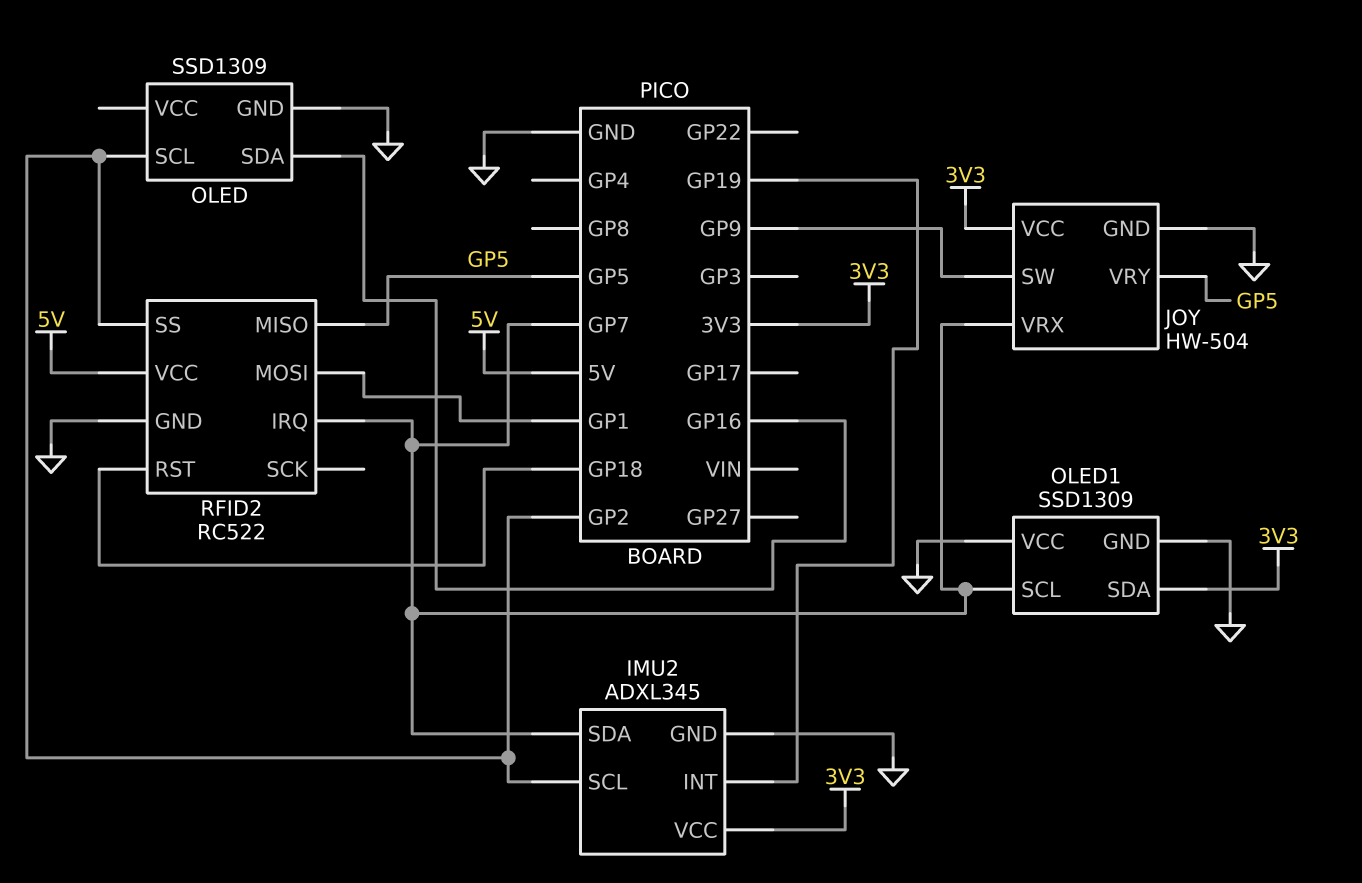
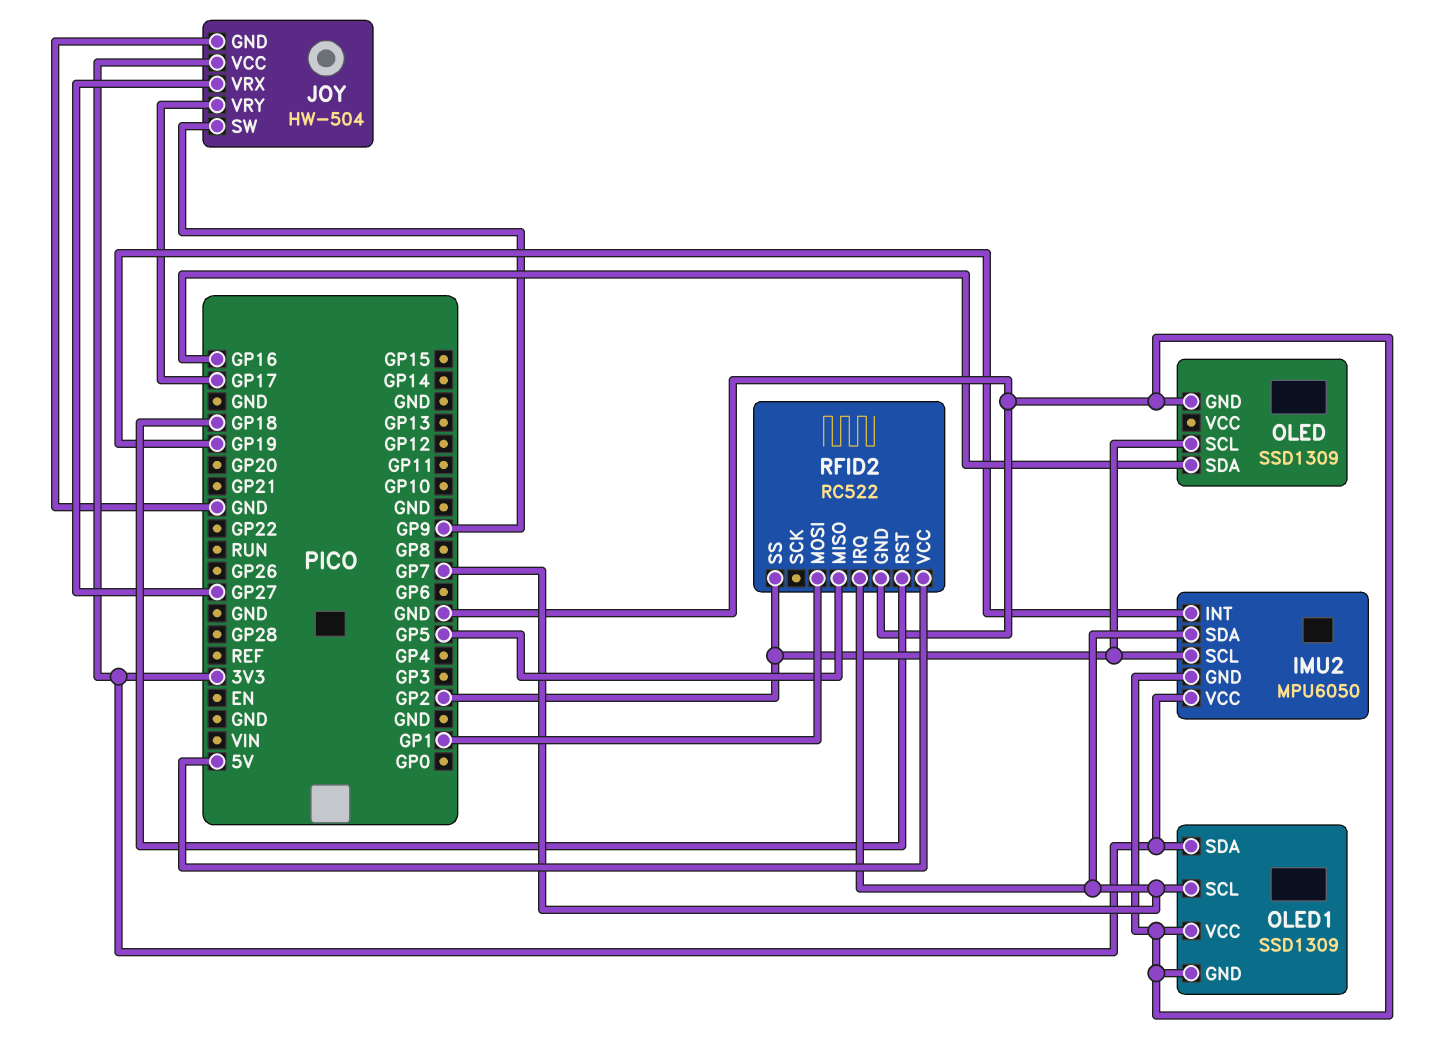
IMU2: ADXL345 -> MPU6050
JOY pin VRX: GP7 -> GP27
JOY pin VRY: GP5 -> GP17

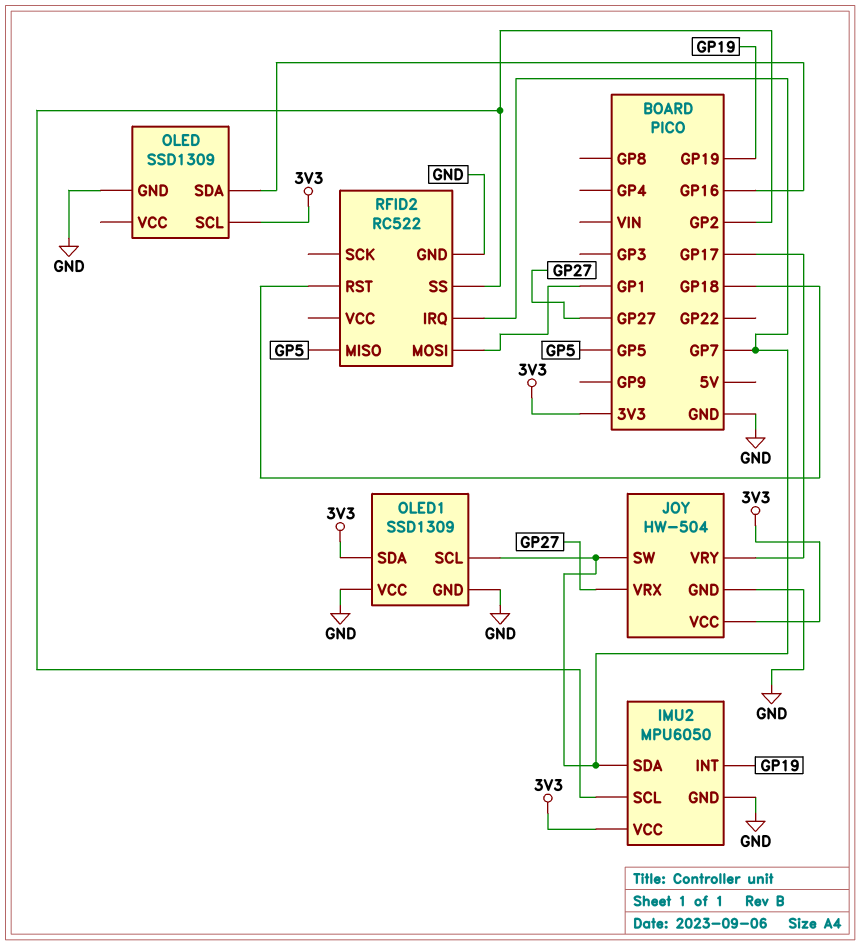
JOY pin SW: GP9 -> GP7
OLED pin SCL: GP2 -> 3V3
RFID2 pin VCC: 5V -> none

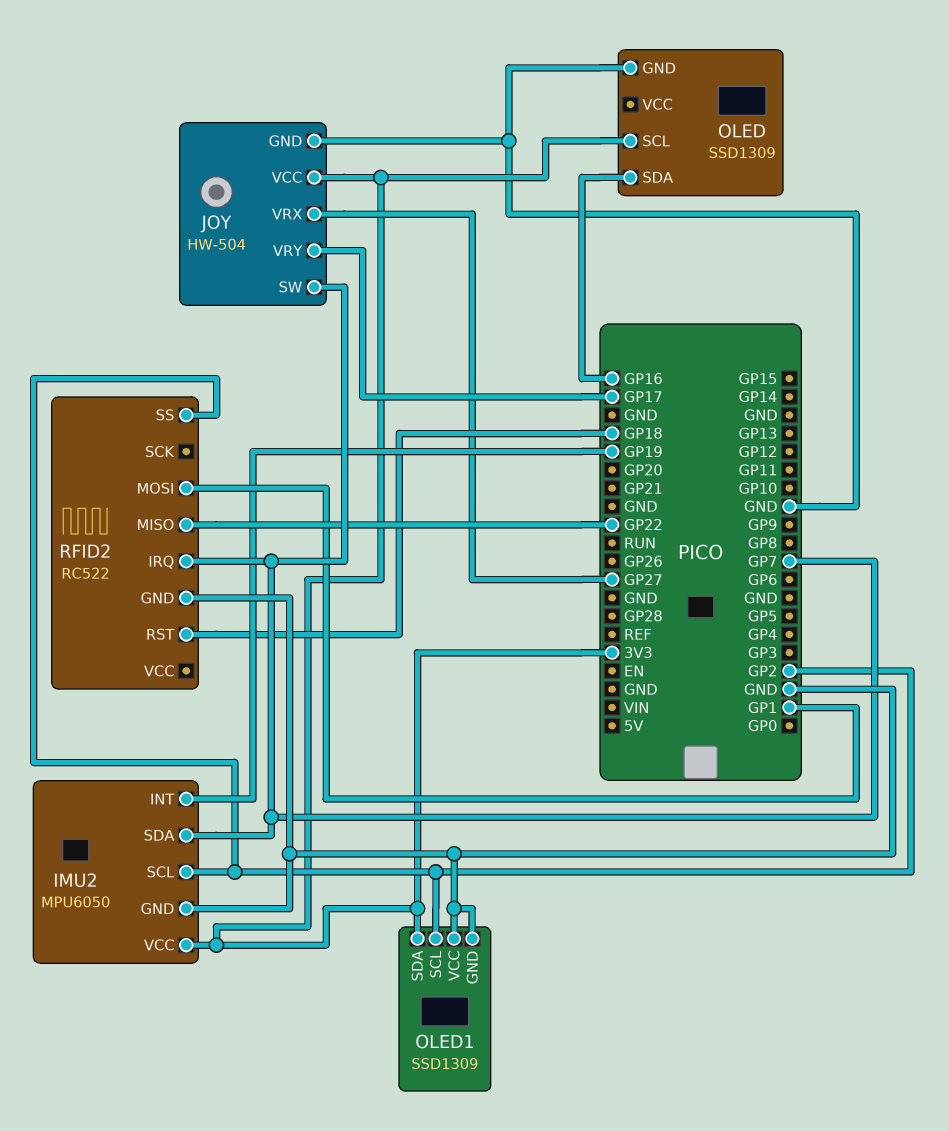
OLED1 pin SCL: GP7 -> GP2
RFID2 pin MISO: GP5 -> GP22

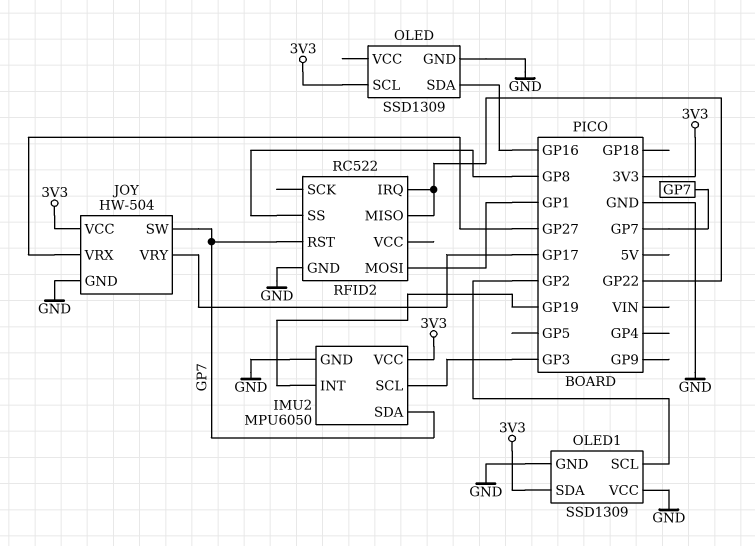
IMU2 pin SCL: GP2 -> GP3
RFID2 pin IRQ: GP7 -> GP22
RFID2 pin RST: GP18 -> GP7
RFID2 pin SS: GP2 -> GP8

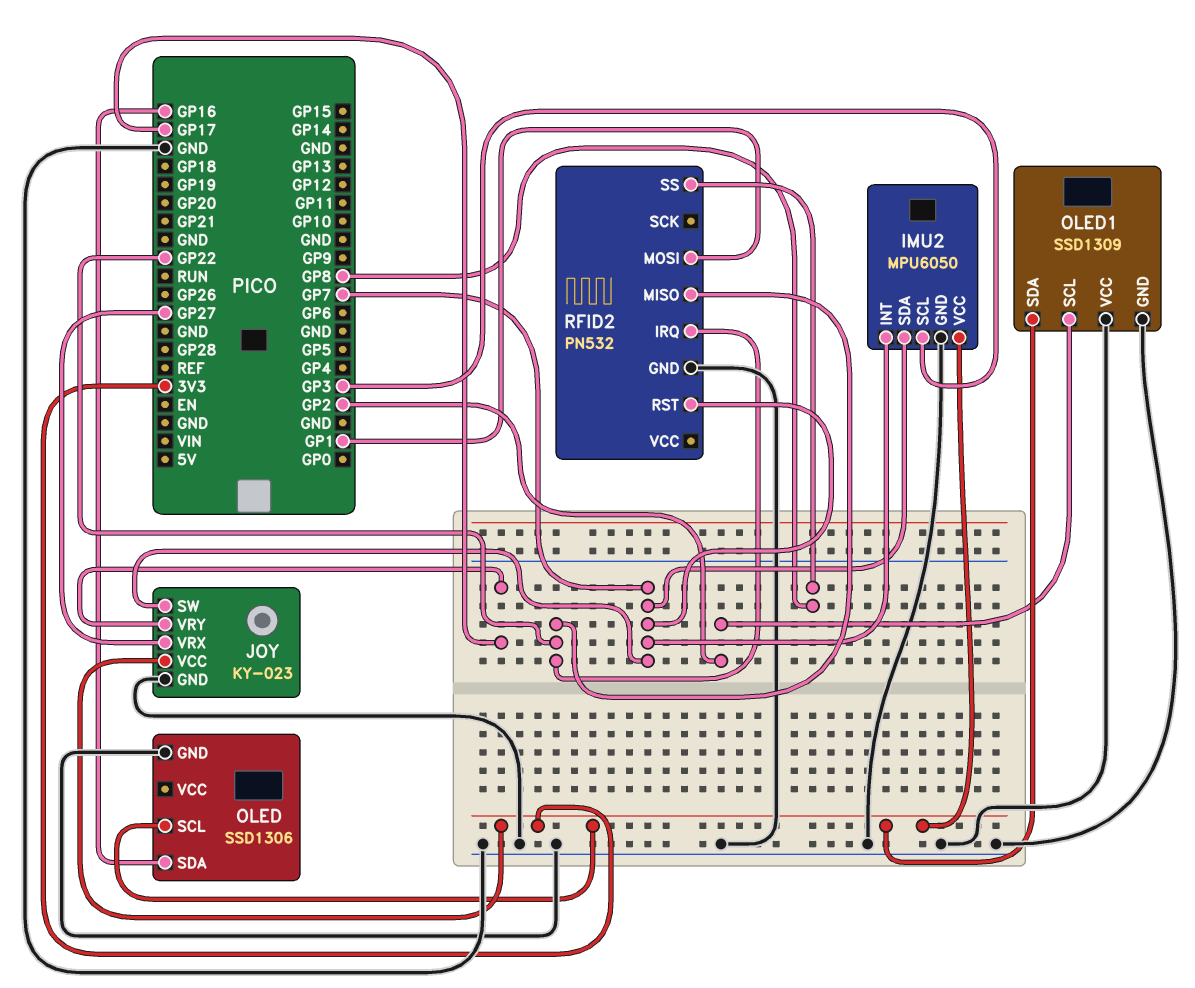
IMU2 pin INT: GP19 -> GP7
JOY: HW-504 -> KY-023
OLED: SSD1309 -> SSD1306
RFID2: RC522 -> PN532

